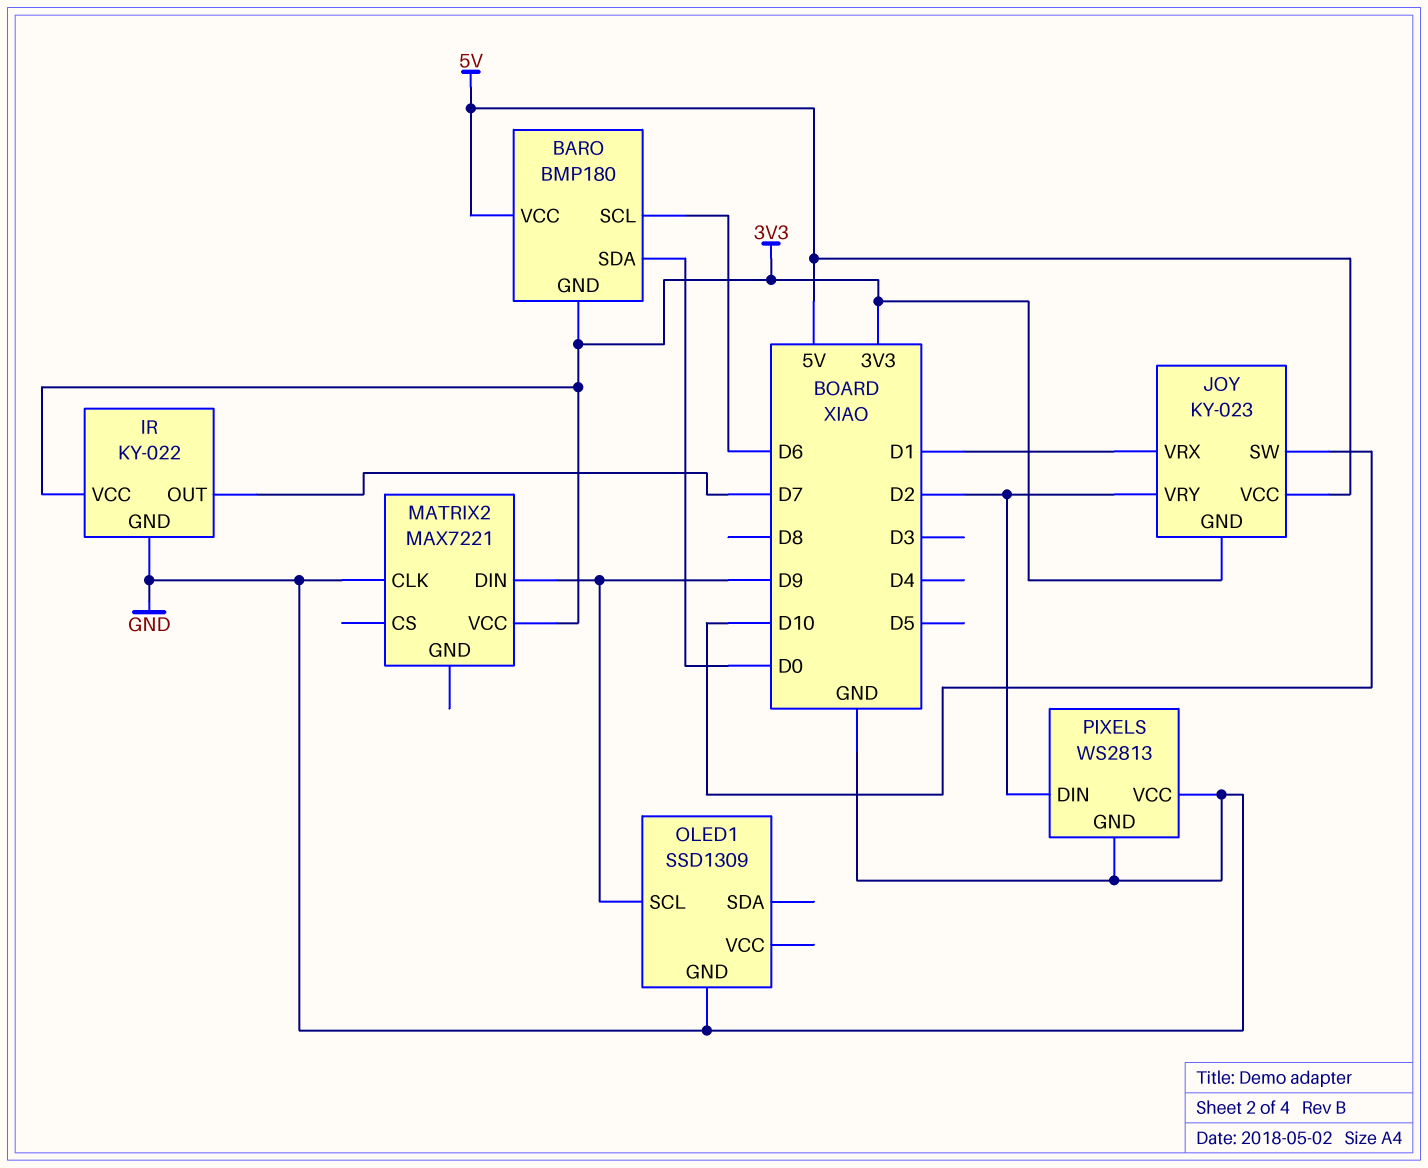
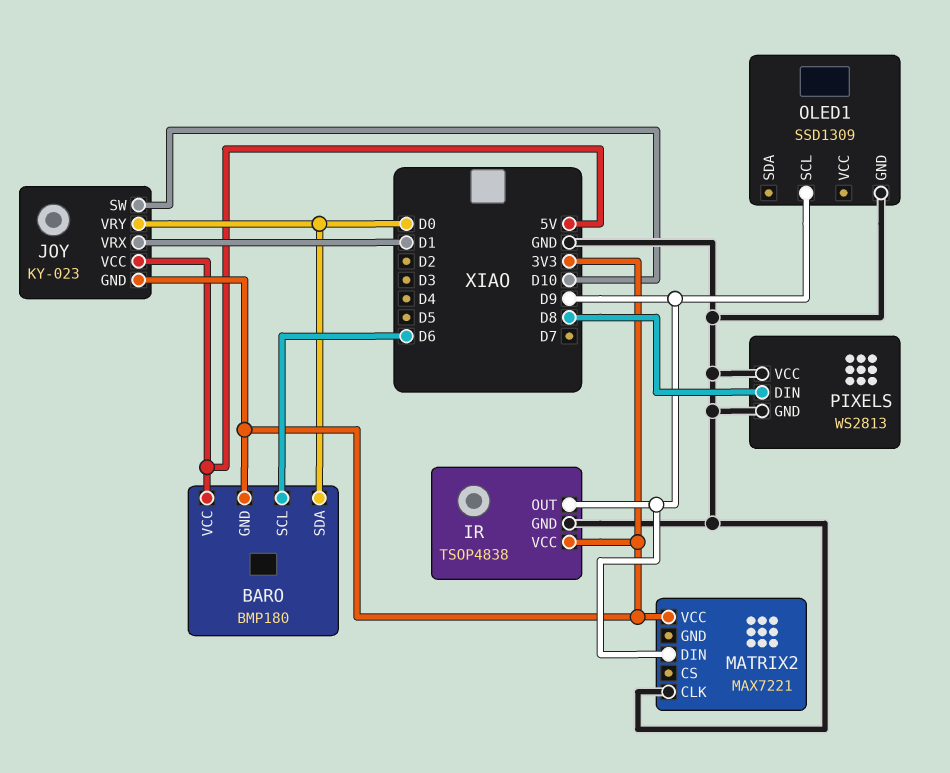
IR: KY-022 -> TSOP4838
IR pin OUT: D7 -> D9
JOY pin VRY: D2 -> D0
PIXELS pin DIN: D2 -> D8

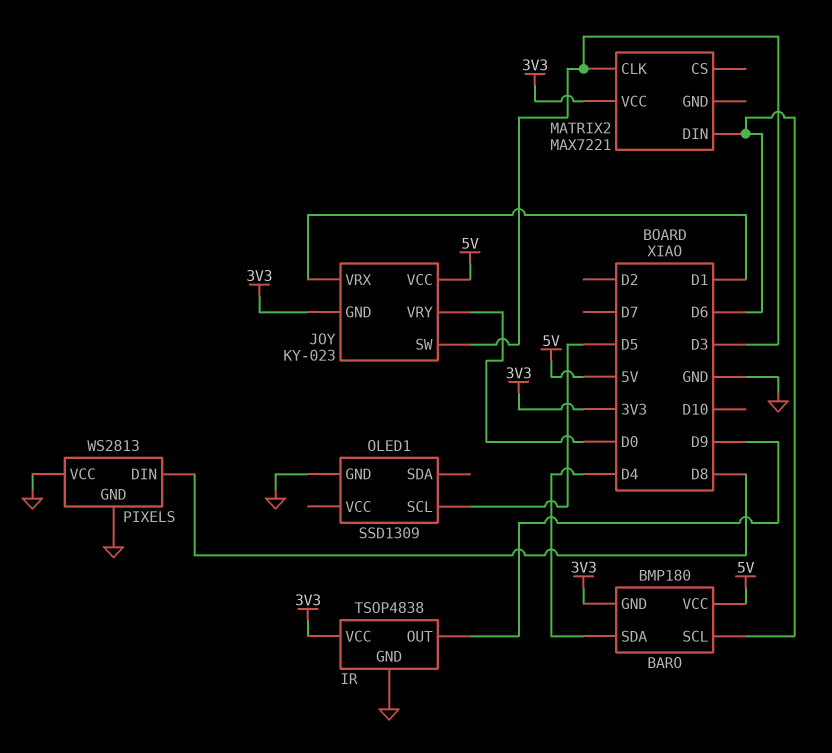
BARO pin SDA: D0 -> D4
JOY pin SW: D10 -> D3
MATRIX2 pin CLK: GND -> D3
MATRIX2 pin DIN: D9 -> D6
OLED1 pin SCL: D9 -> D5

